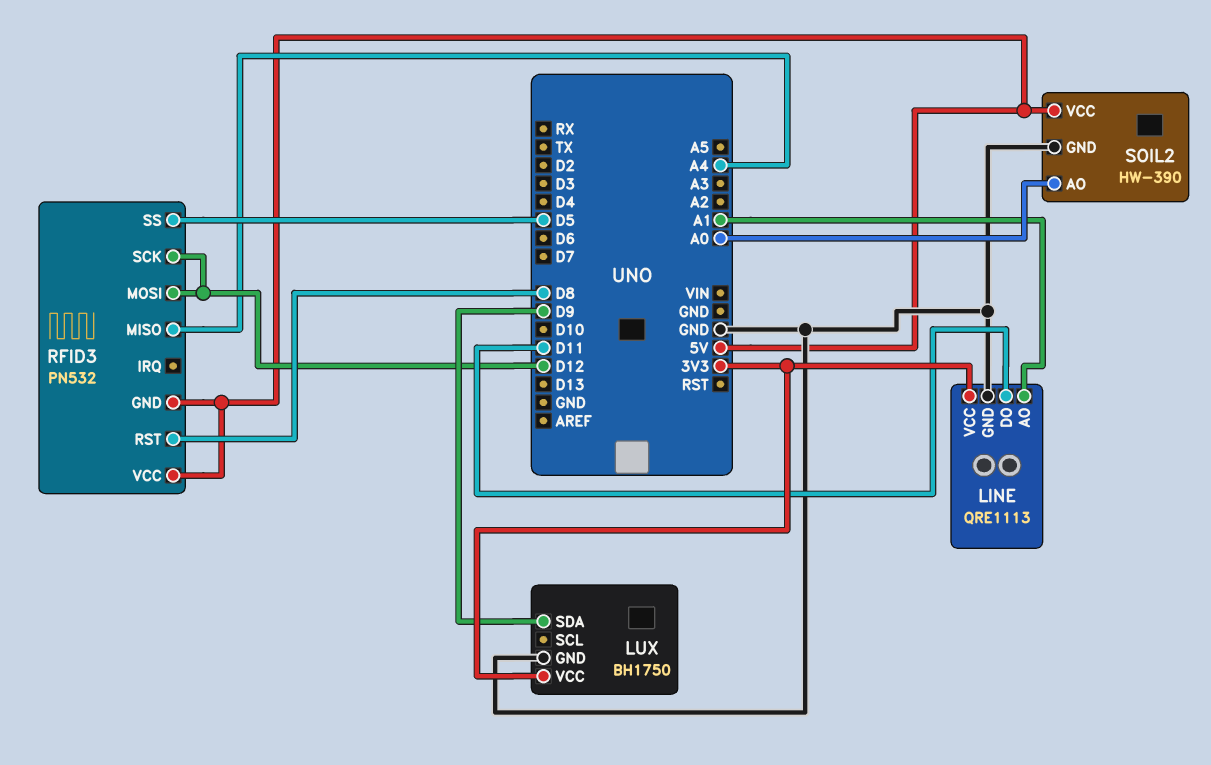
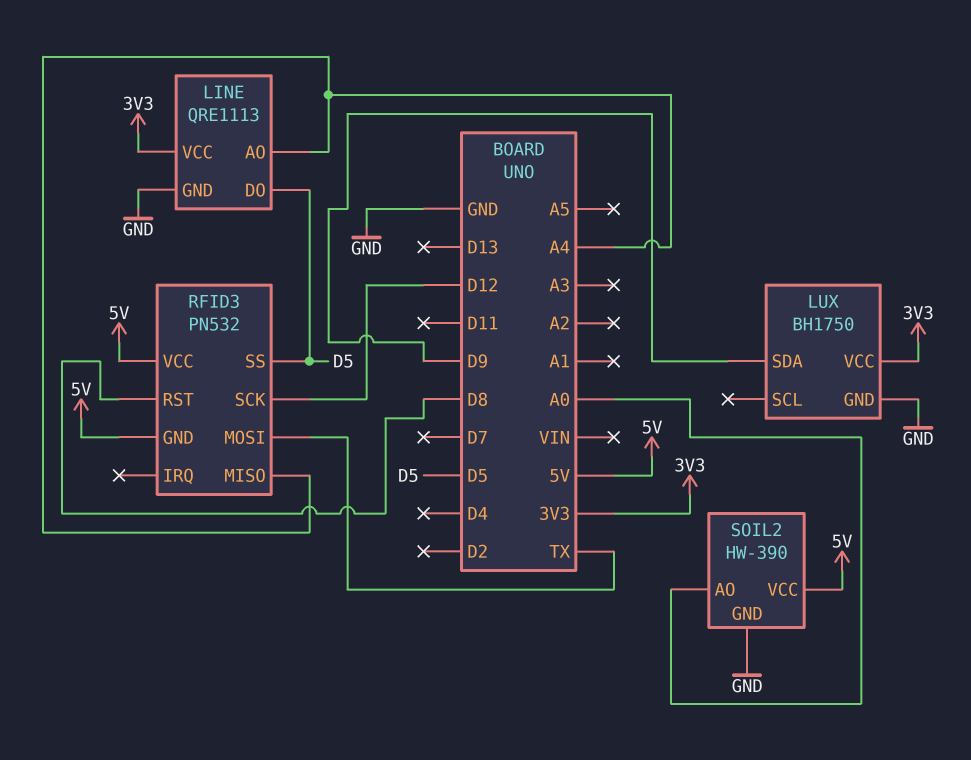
LINE pin AO: A1 -> A4
LINE pin DO: D11 -> D5
RFID3 pin MOSI: D12 -> TX

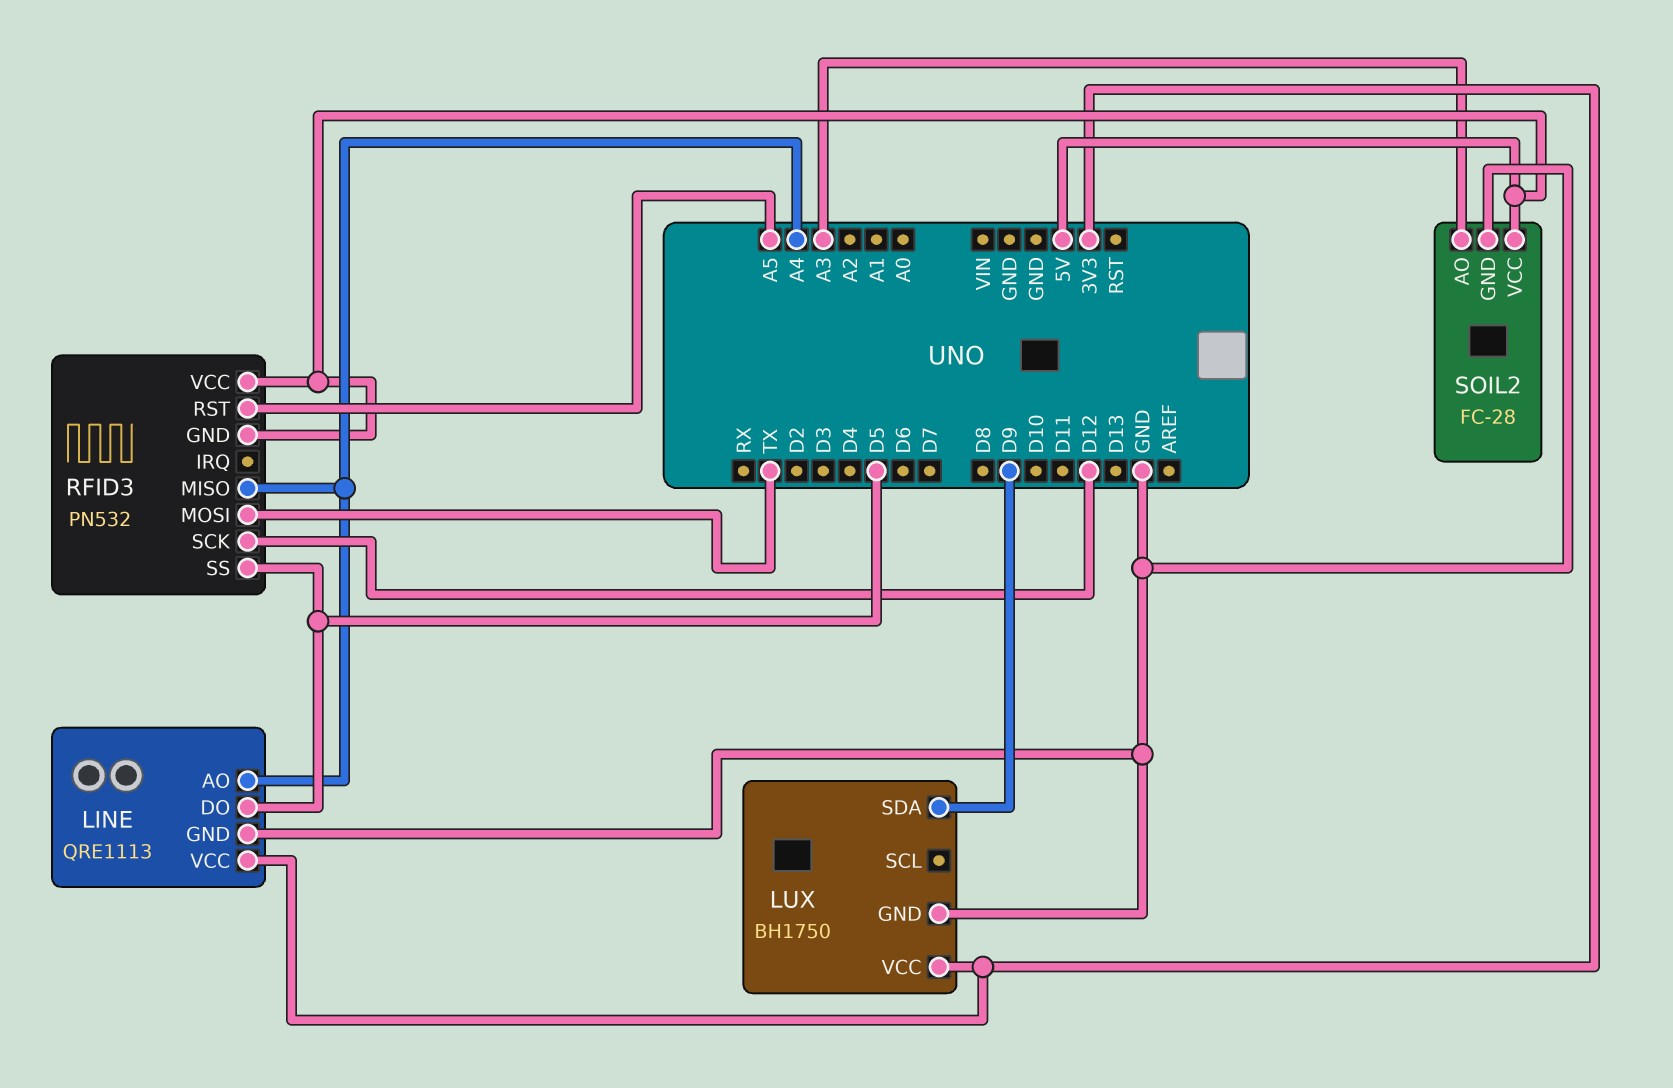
RFID3 pin RST: D8 -> A5
SOIL2: HW-390 -> FC-28
SOIL2 pin AO: A0 -> A3

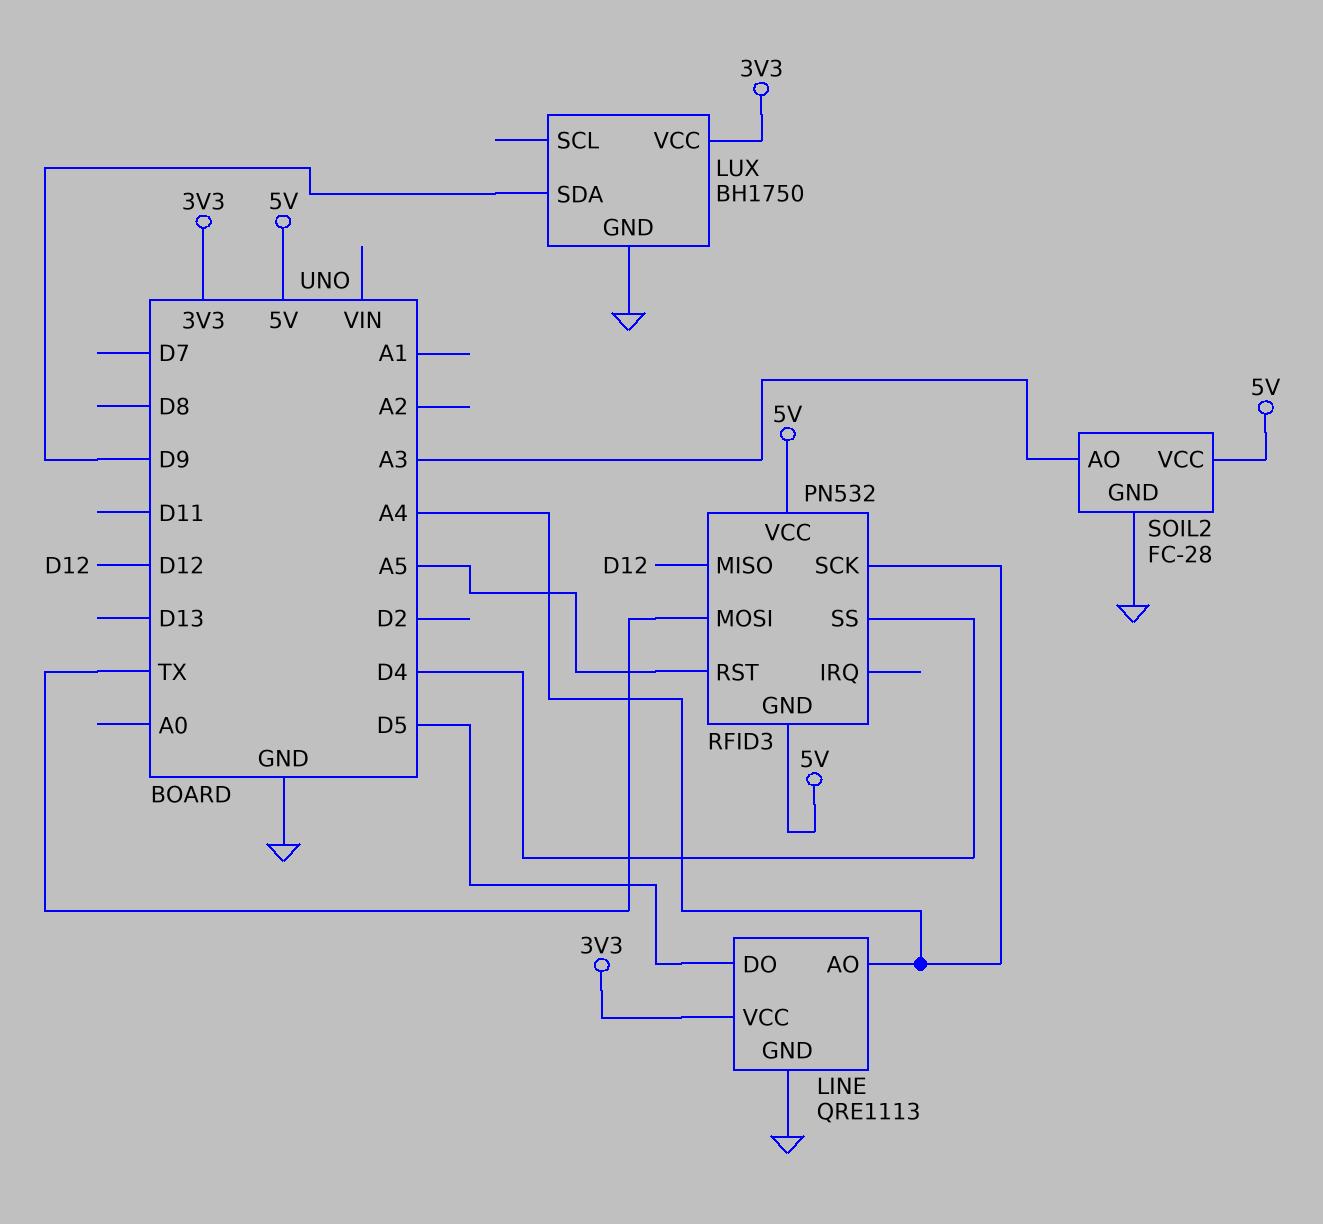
RFID3 pin MISO: A4 -> D12
RFID3 pin SCK: D12 -> A4
RFID3 pin SS: D5 -> D4

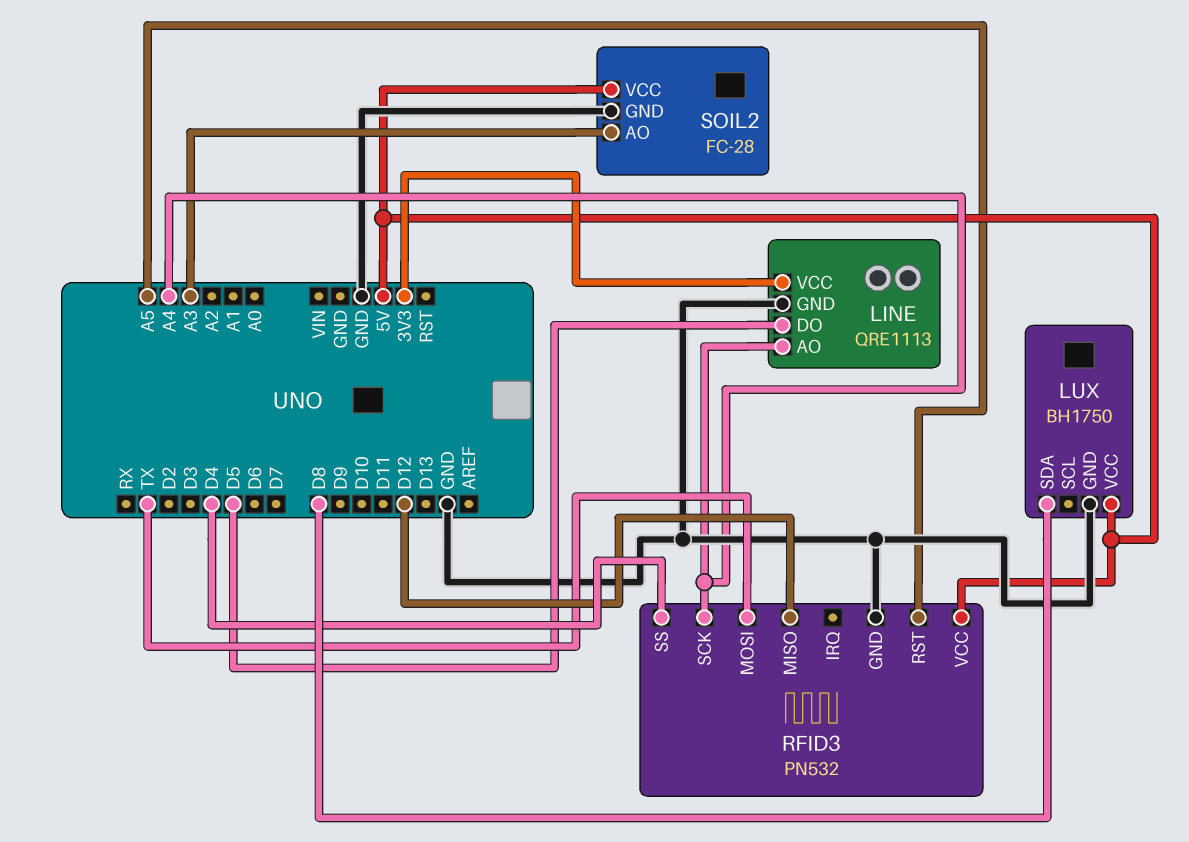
LUX pin SDA: D9 -> D8
LUX pin VCC: 3V3 -> 5V
RFID3 pin GND: 5V -> GND

